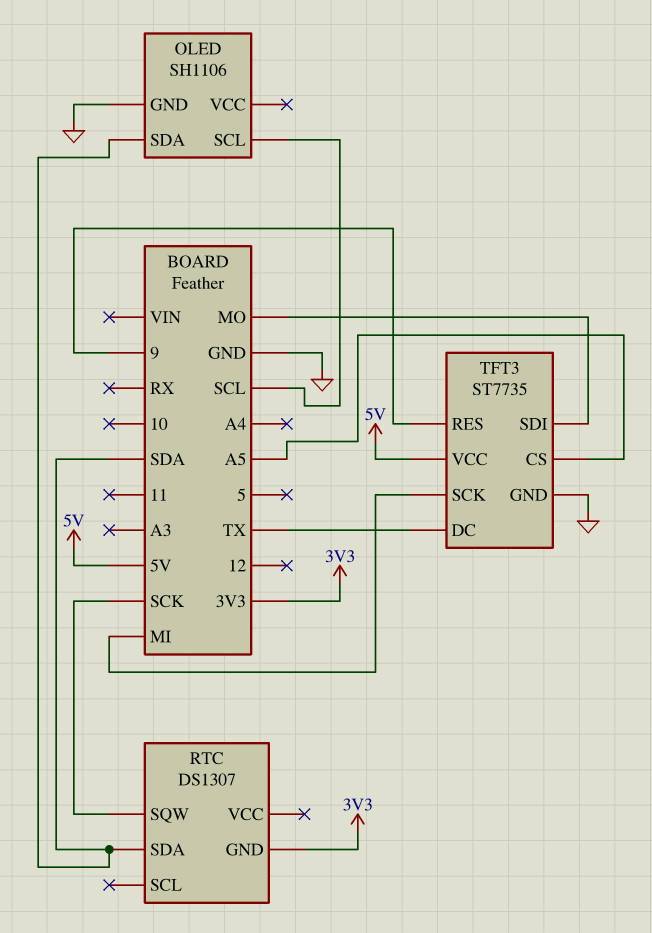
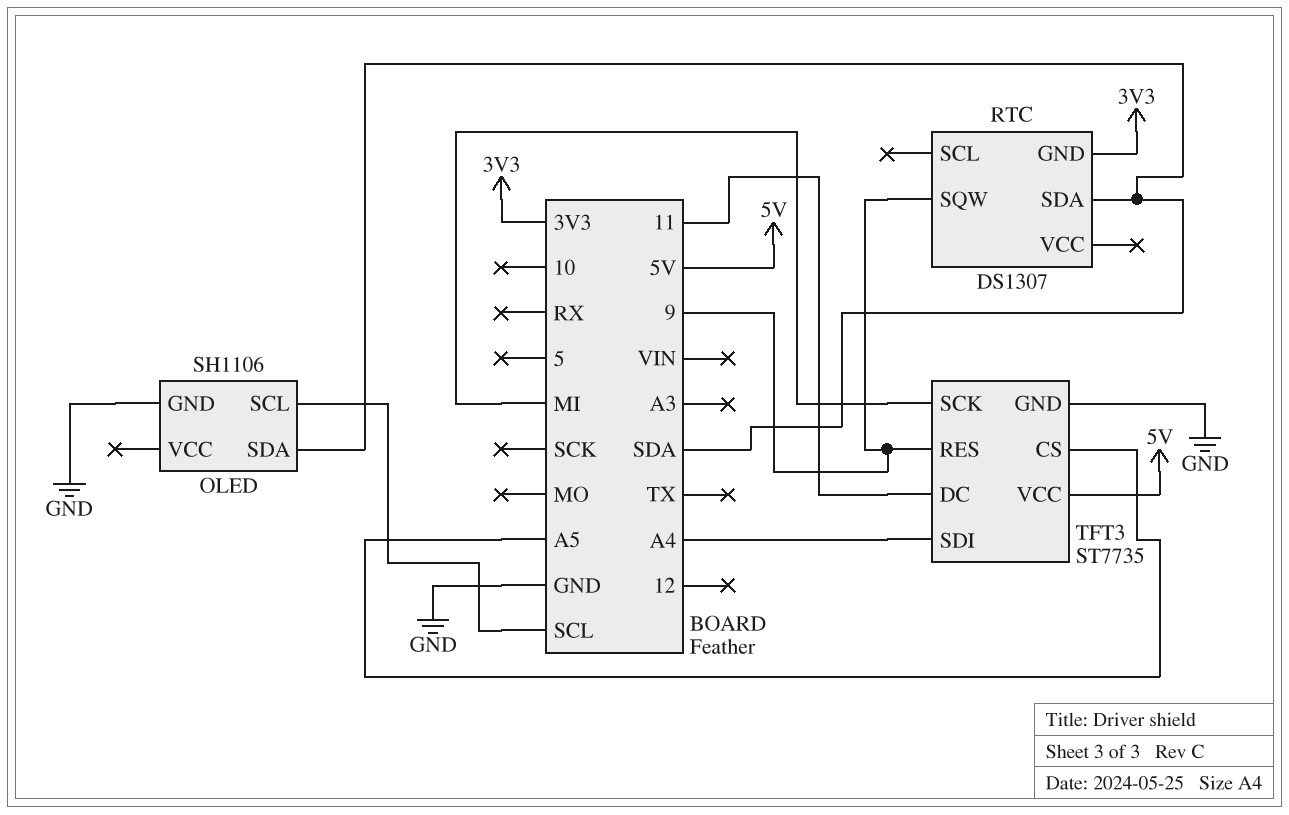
RTC pin SQW: SCK -> 9
TFT3 pin DC: TX -> 11
TFT3 pin SDI: MO -> A4

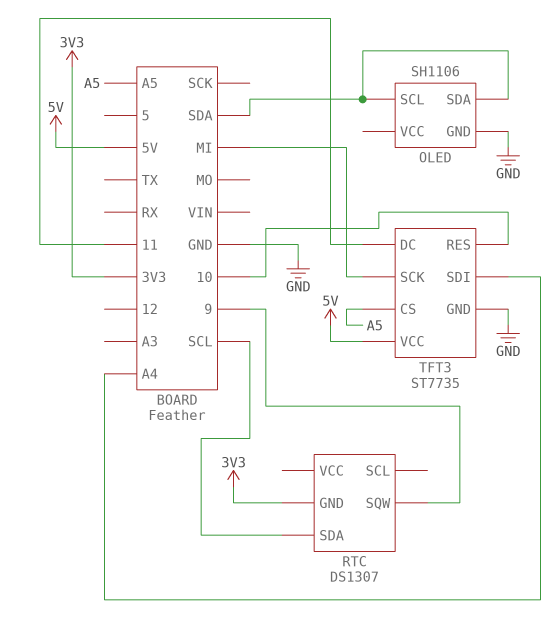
OLED pin SCL: SCL -> SDA
RTC pin SDA: SDA -> SCL
TFT3 pin RES: 9 -> 10

